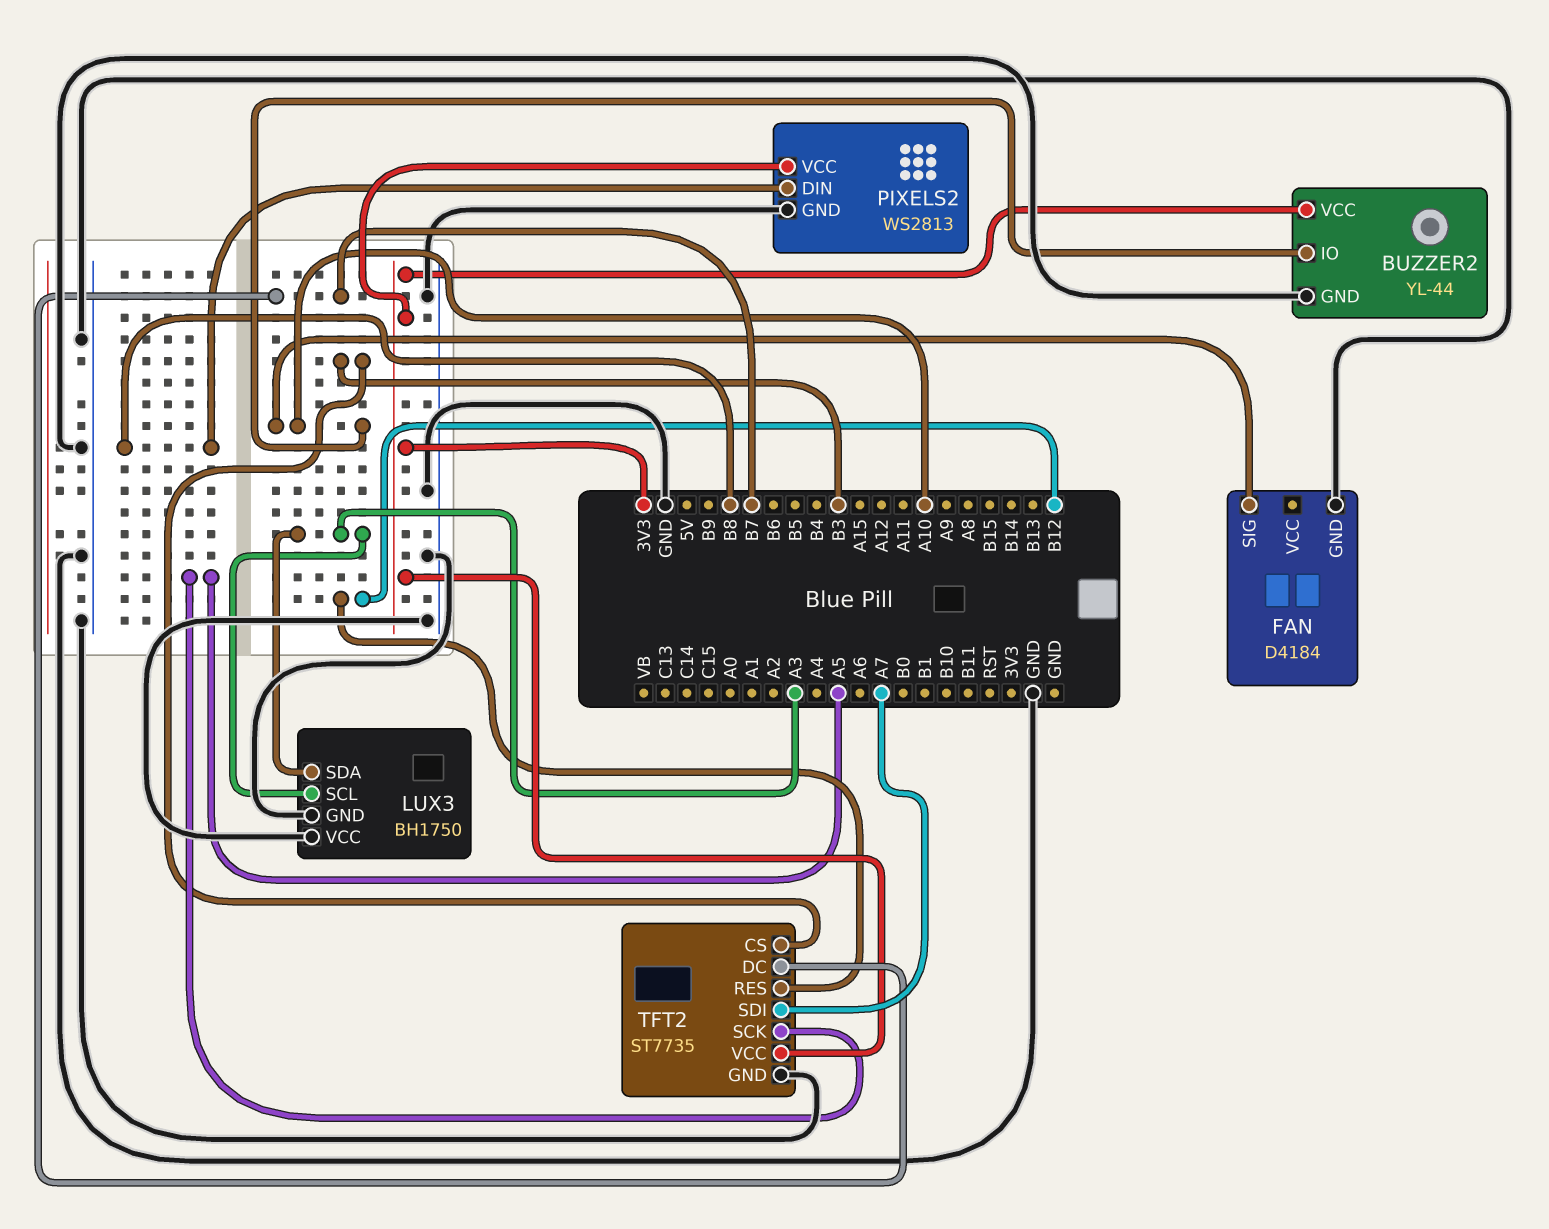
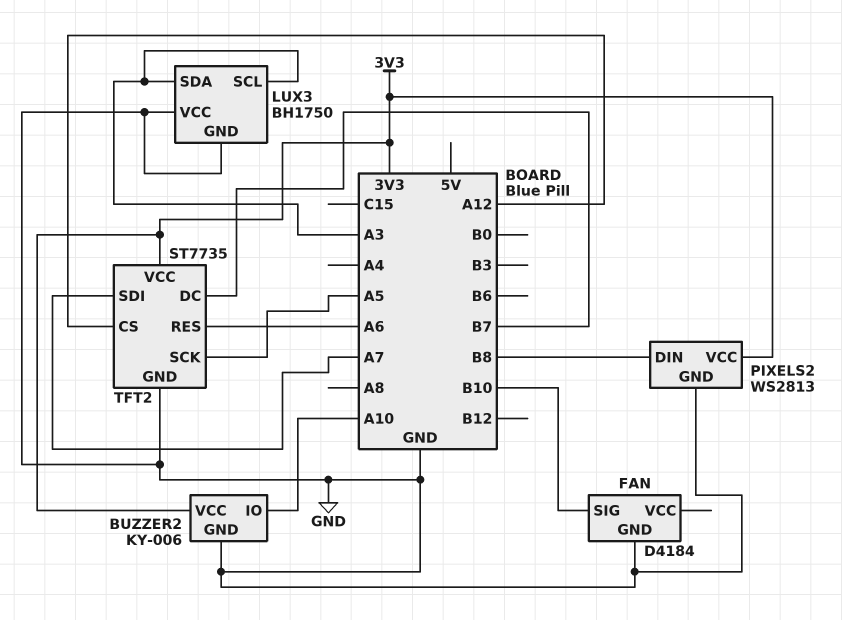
BUZZER2: YL-44 -> KY-006
FAN pin SIG: A10 -> B10
TFT2 pin CS: B3 -> A12
TFT2 pin RES: B12 -> A6

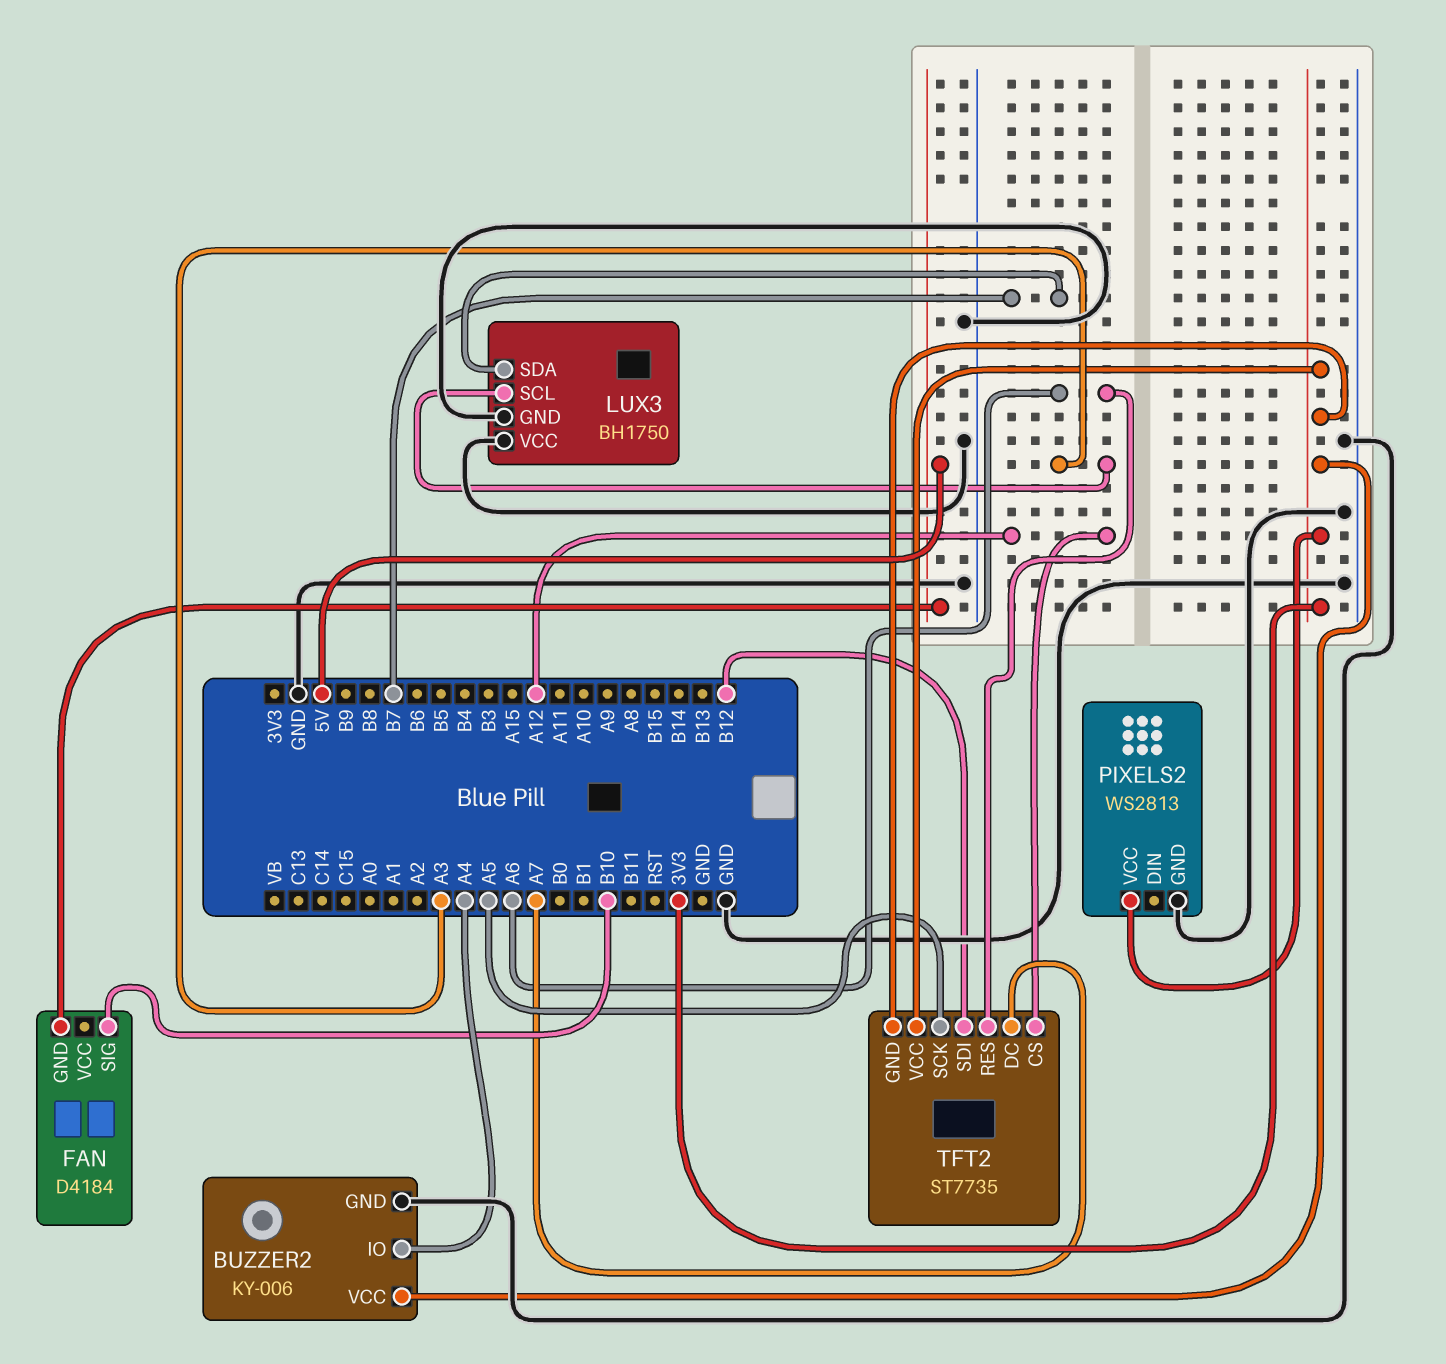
BUZZER2 pin IO: A10 -> A4
FAN pin GND: GND -> 5V
LUX3 pin SDA: A3 -> B7
PIXELS2 pin DIN: B8 -> none
TFT2 pin DC: B7 -> A7
TFT2 pin GND: GND -> 3V3
TFT2 pin SDI: A7 -> B12

